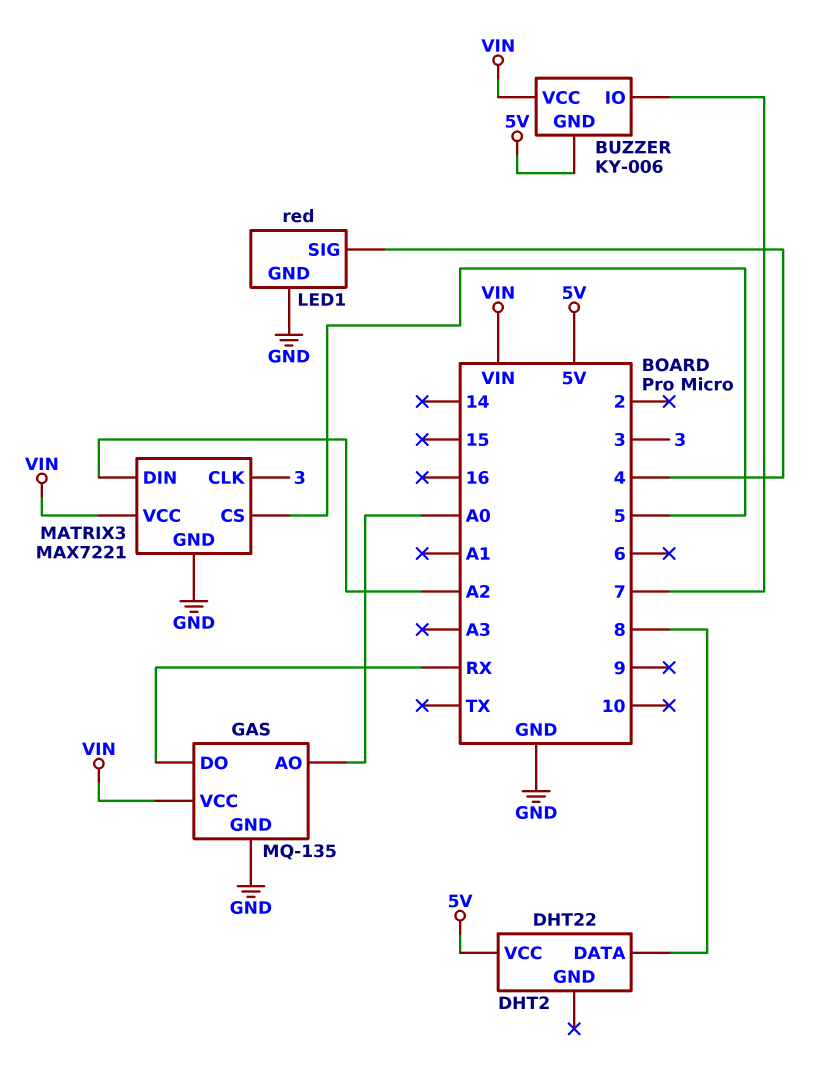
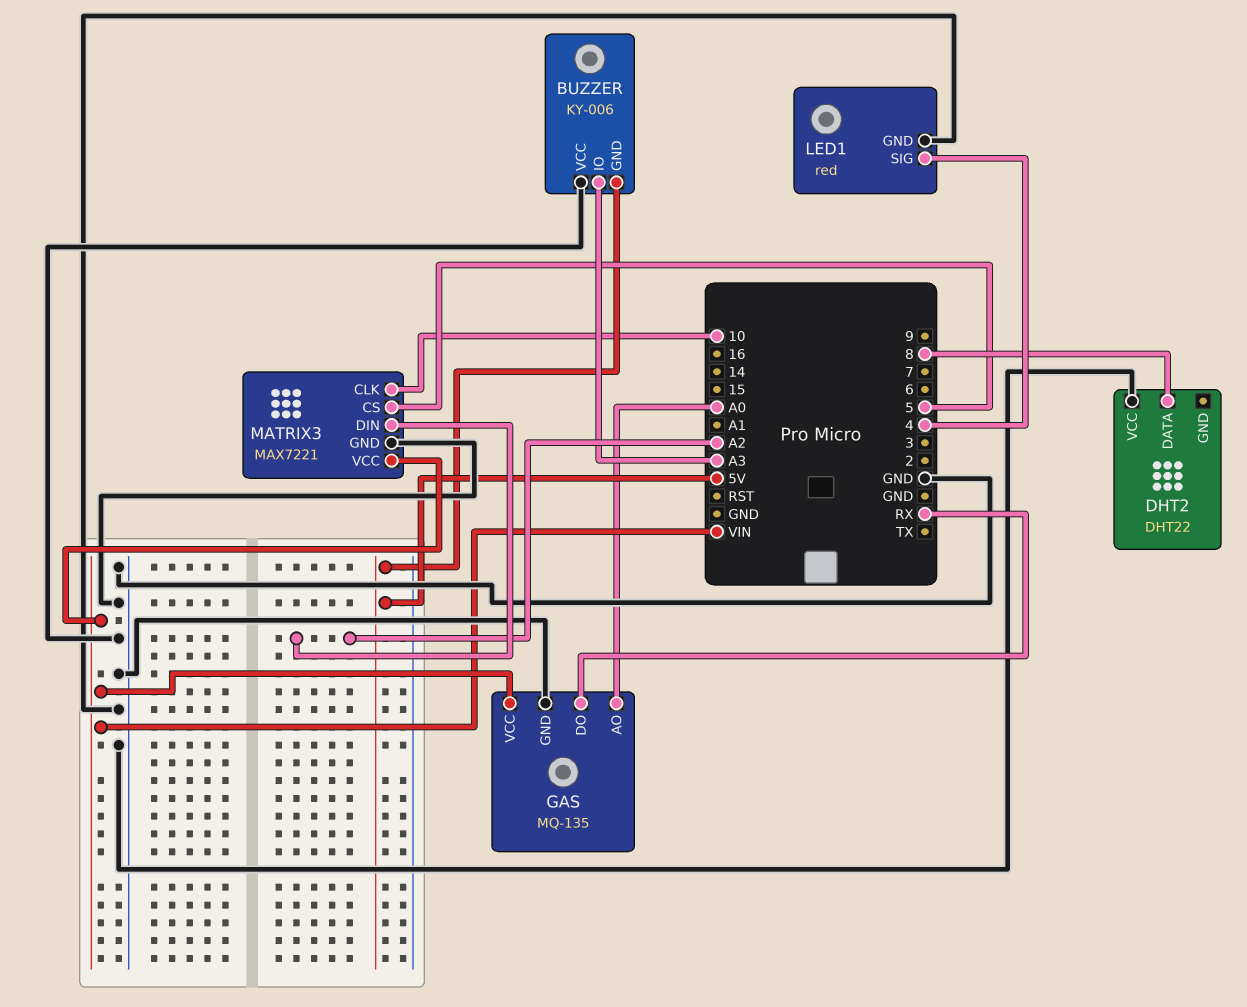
BUZZER pin IO: 7 -> A3
BUZZER pin VCC: VIN -> GND
DHT2 pin VCC: 5V -> GND
MATRIX3 pin CLK: 3 -> 10

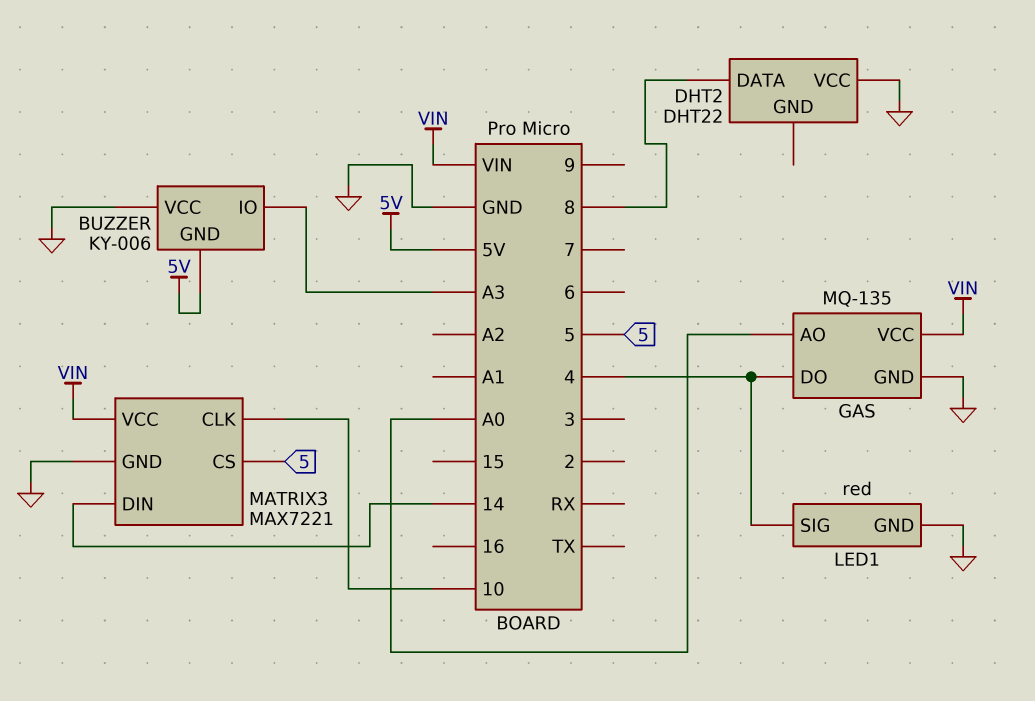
GAS pin DO: RX -> 4
MATRIX3 pin DIN: A2 -> 14

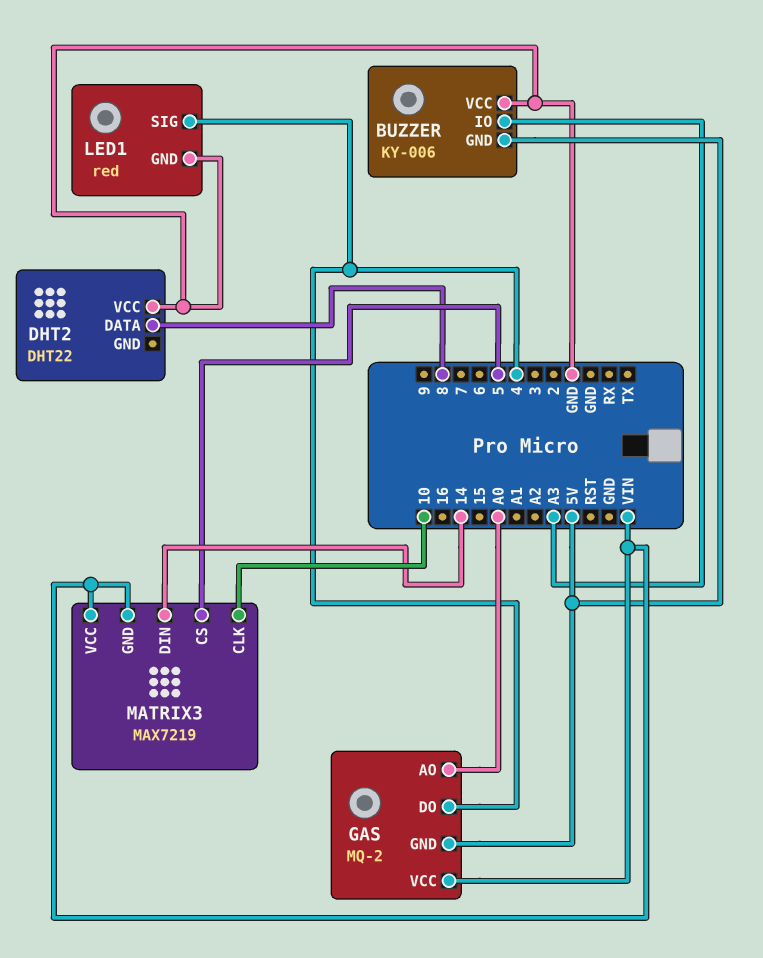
GAS: MQ-135 -> MQ-2
GAS pin GND: GND -> 5V
MATRIX3: MAX7221 -> MAX7219
MATRIX3 pin GND: GND -> VIN

